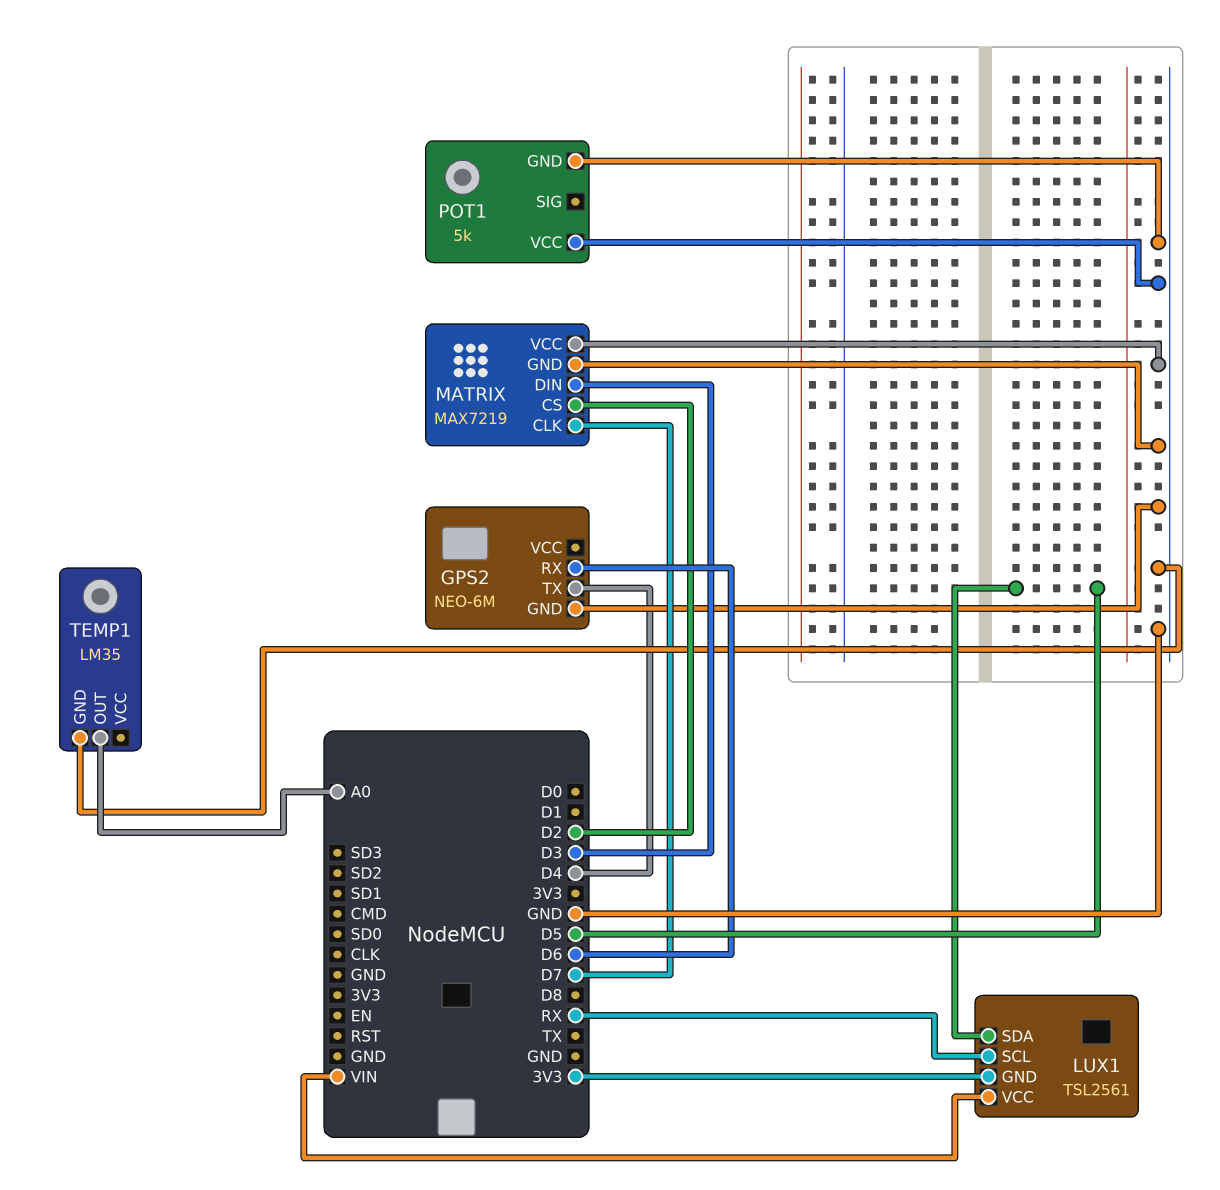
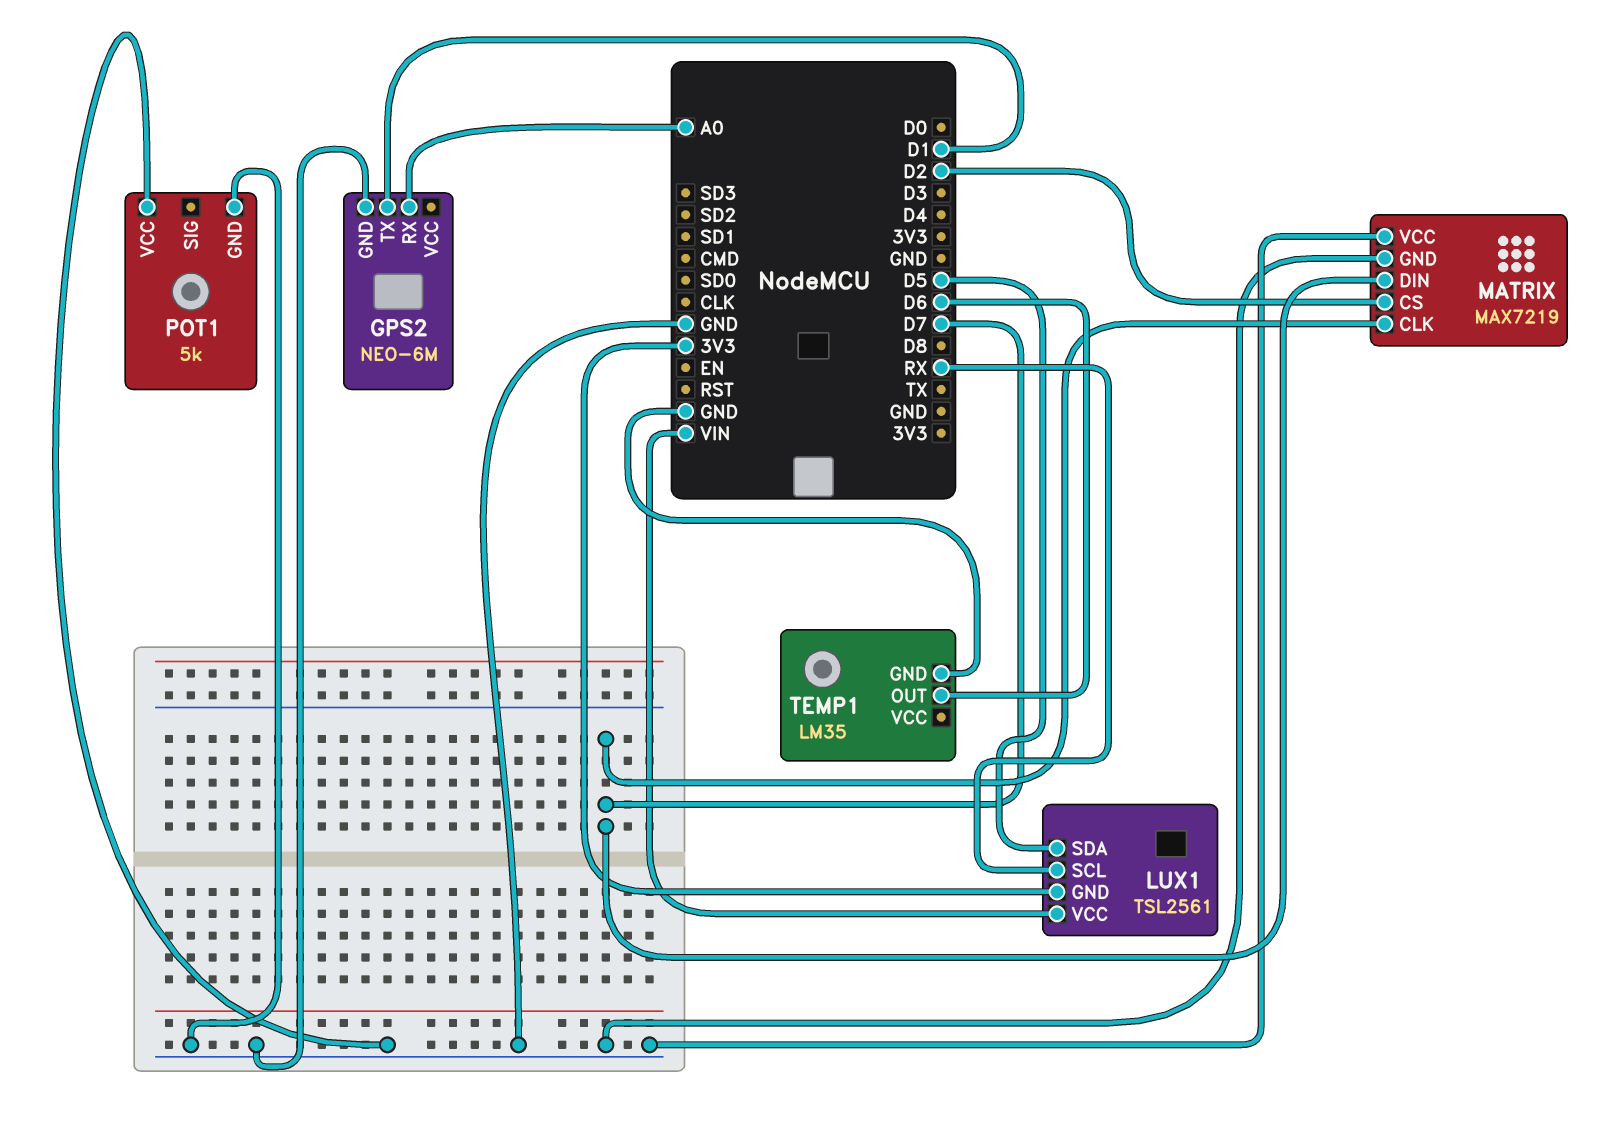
GPS2 pin RX: D6 -> A0
GPS2 pin TX: D4 -> D1
MATRIX pin DIN: D3 -> D7
TEMP1 pin OUT: A0 -> D6

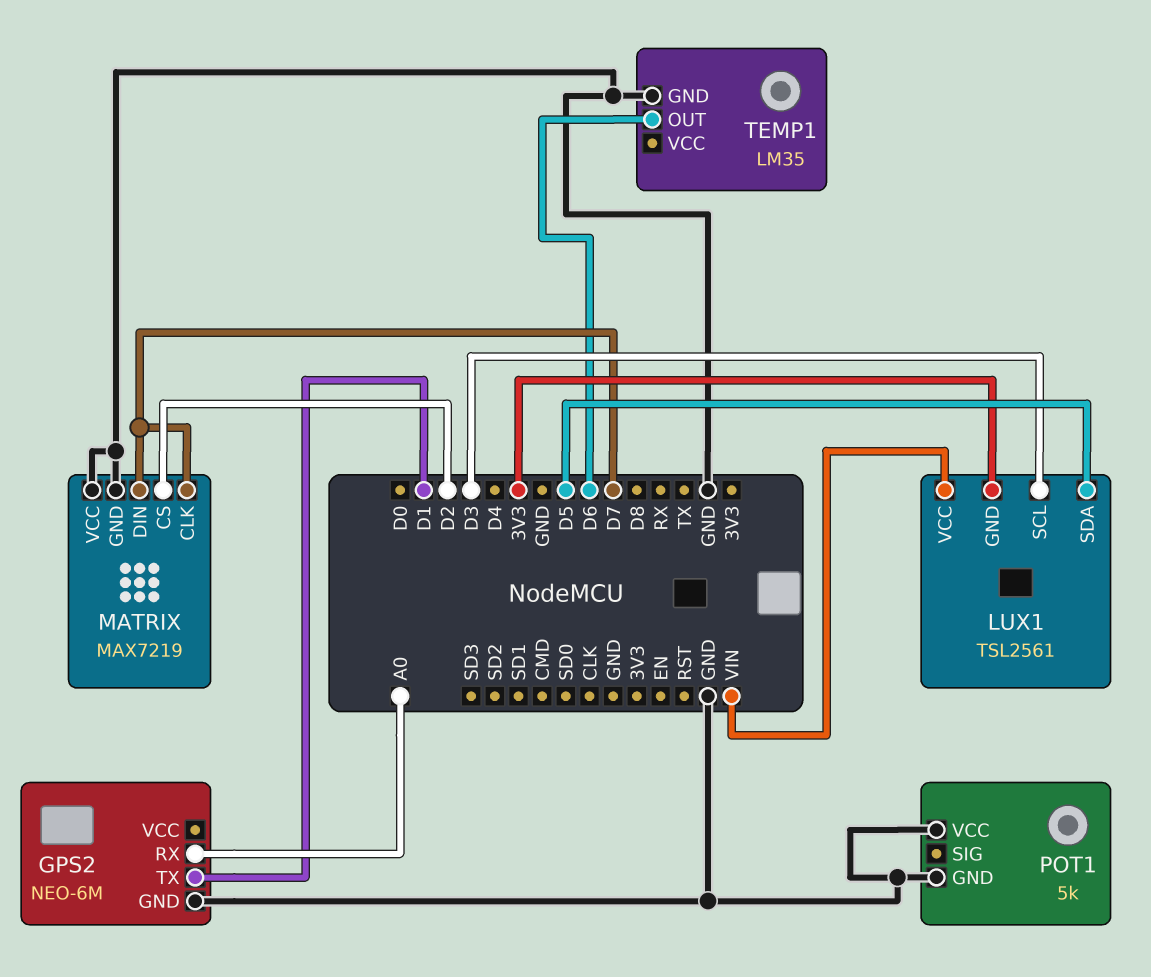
LUX1 pin SCL: RX -> D3

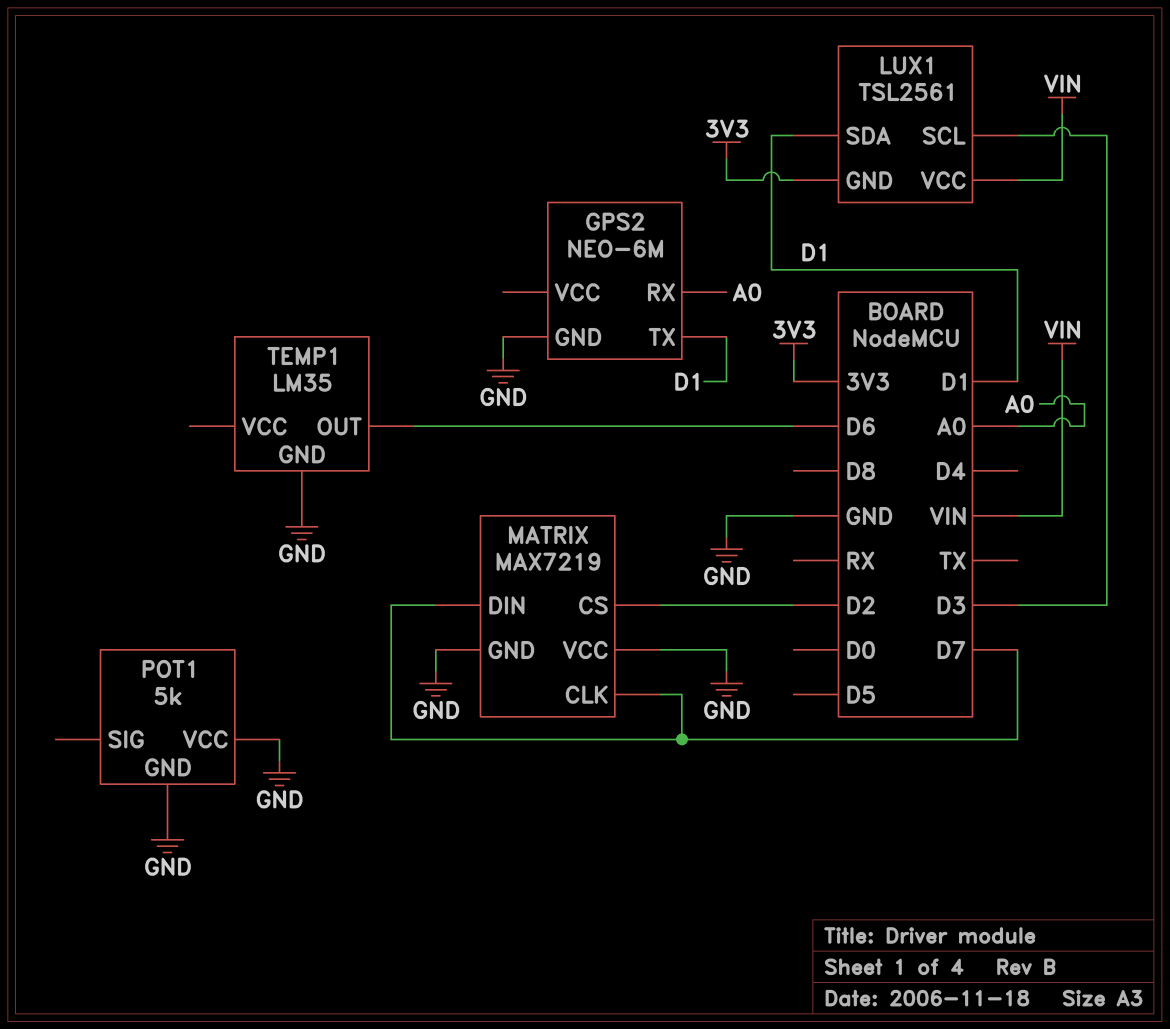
LUX1 pin SDA: D5 -> D1

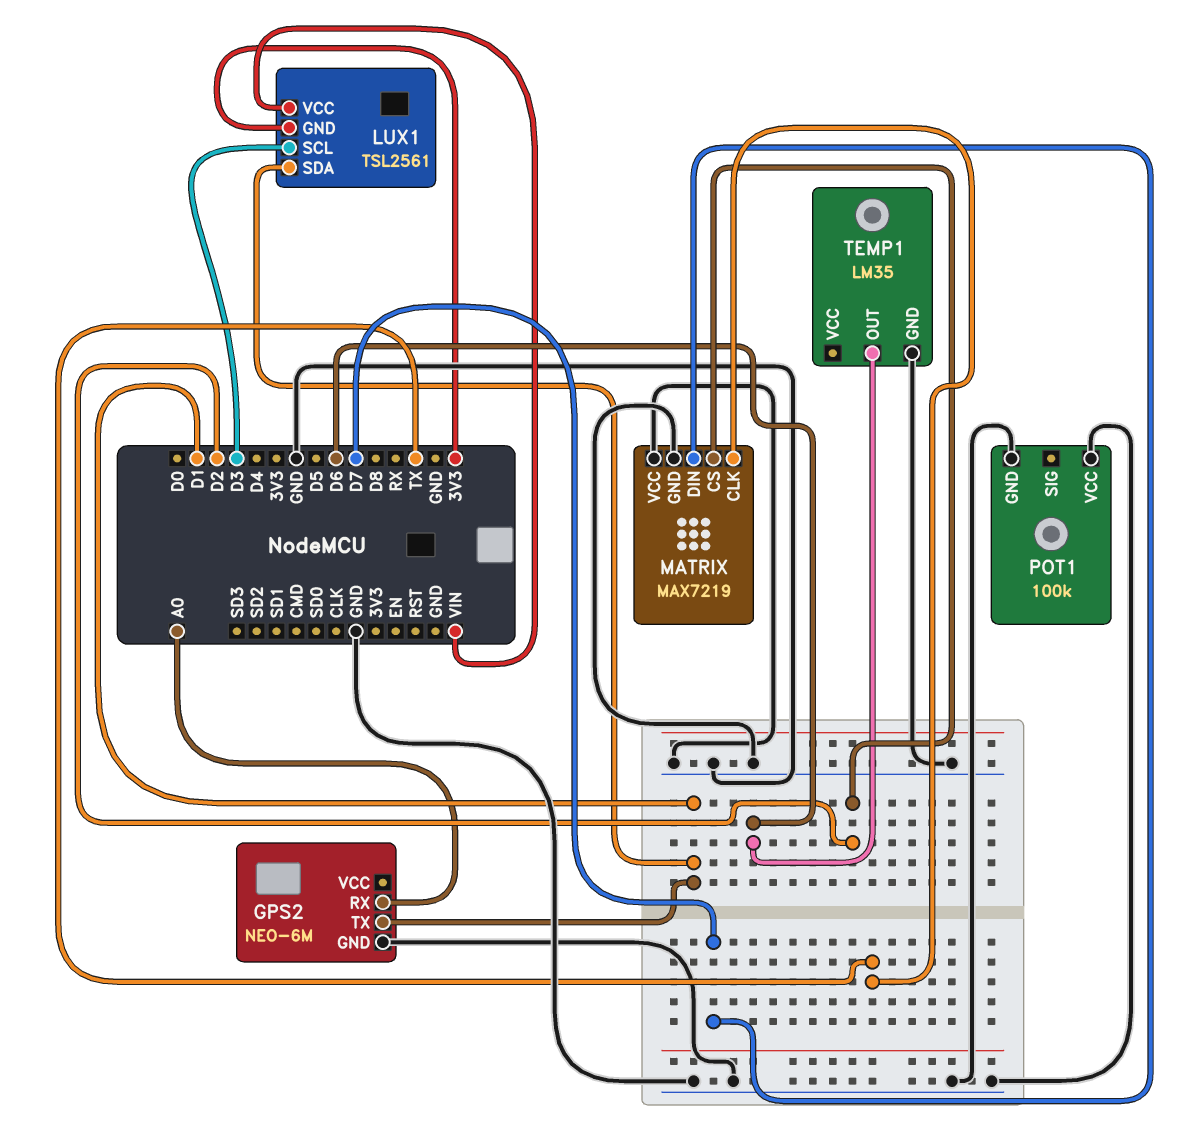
MATRIX pin CLK: D7 -> TX
POT1: 5k -> 100k

